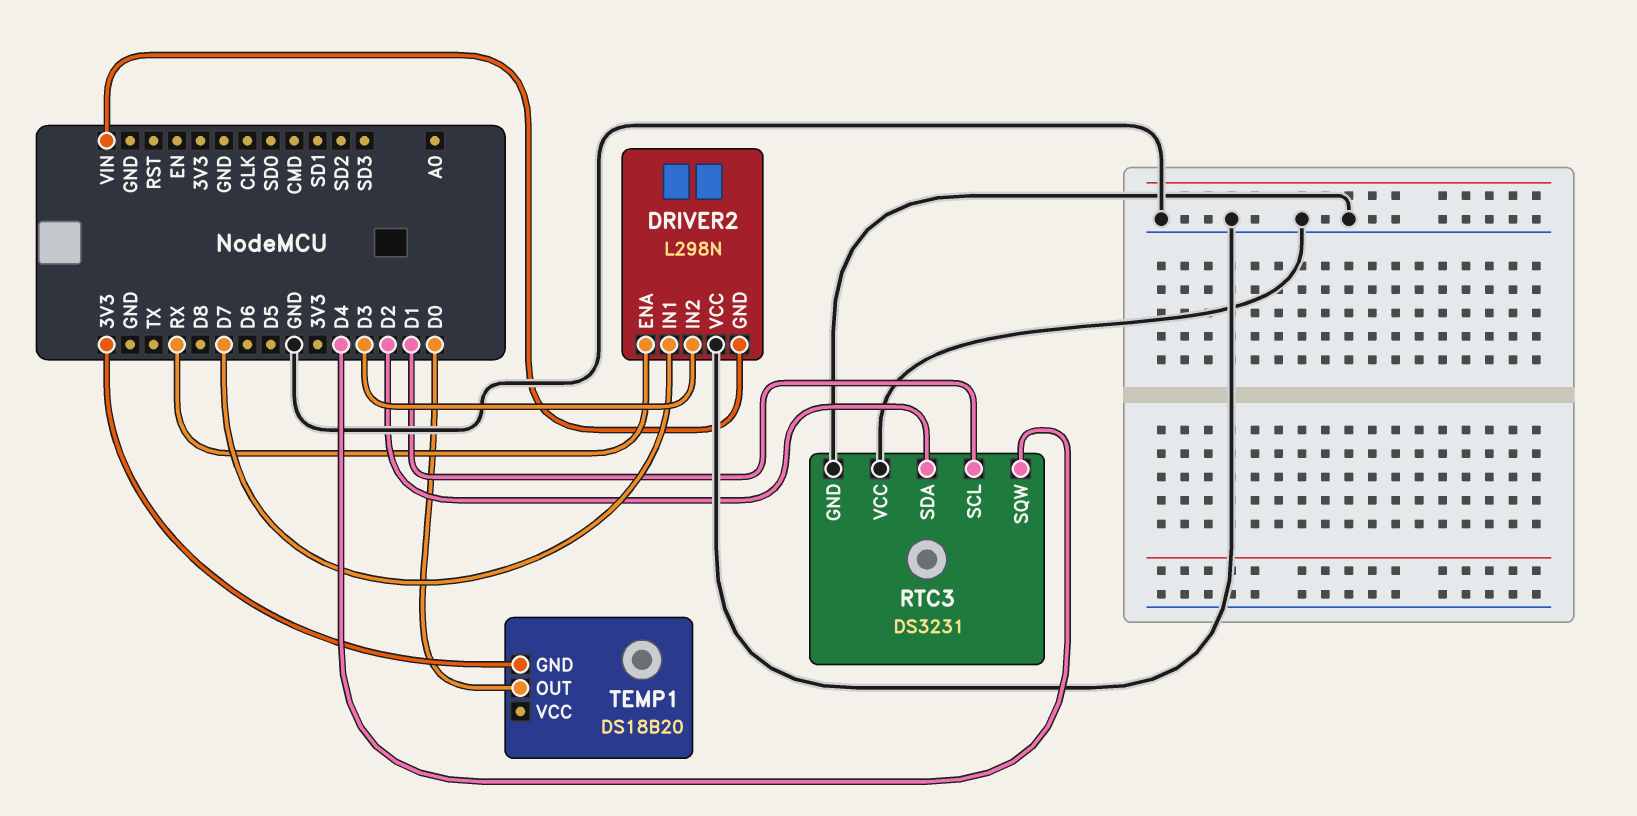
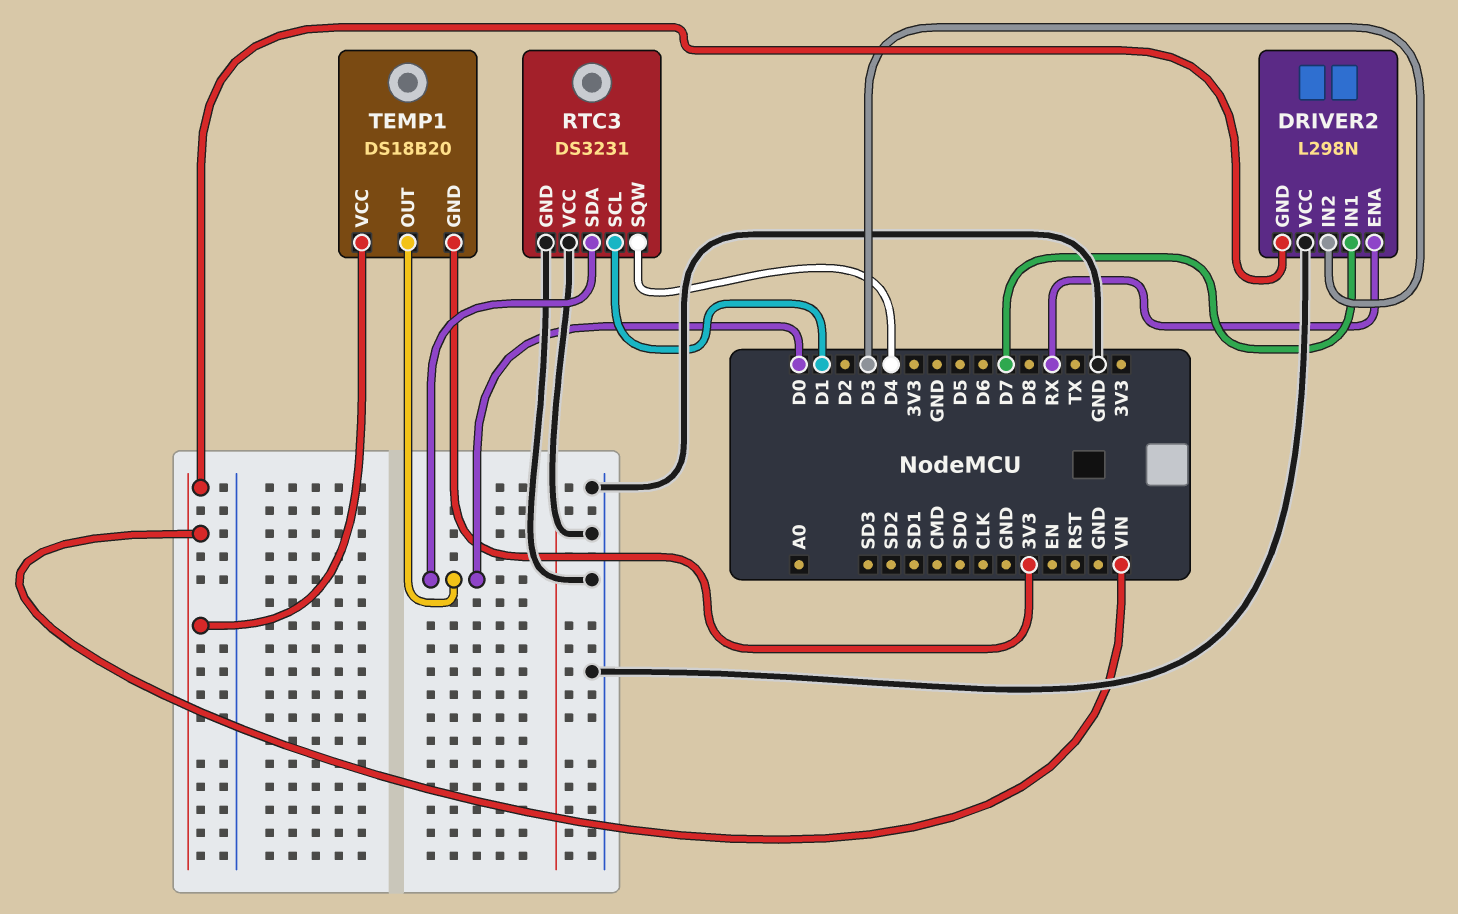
RTC3 pin SDA: D2 -> D0
TEMP1 pin VCC: none -> VIN

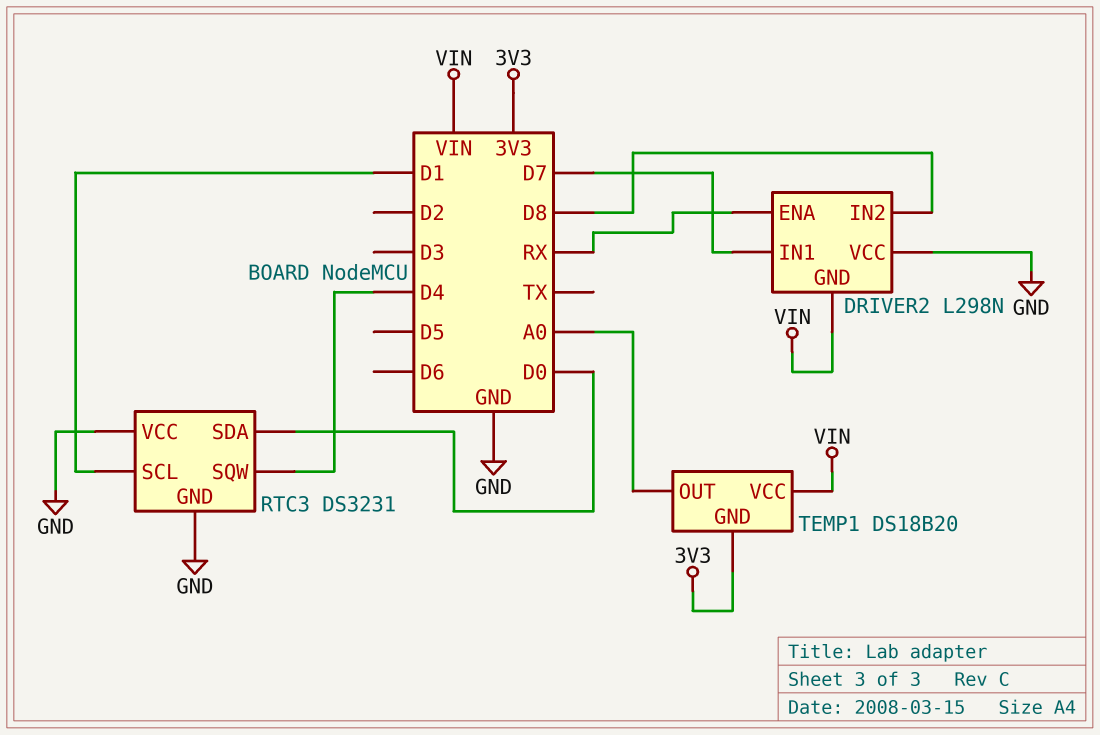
DRIVER2 pin IN2: D3 -> D8
TEMP1 pin OUT: D0 -> A0

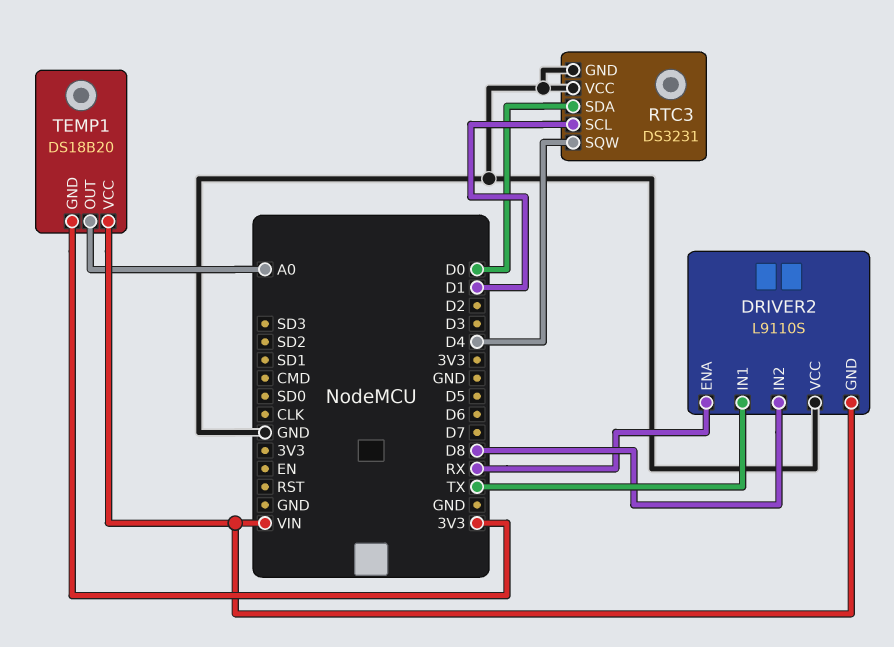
DRIVER2: L298N -> L9110S
DRIVER2 pin IN1: D7 -> TX

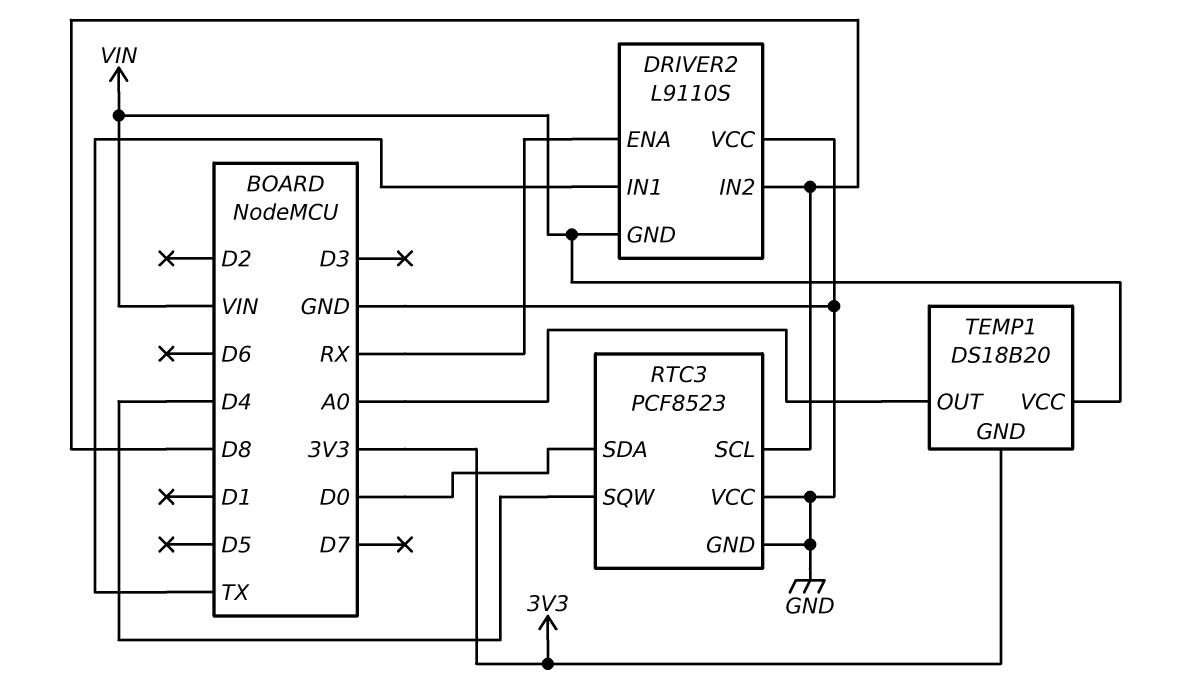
RTC3: DS3231 -> PCF8523
RTC3 pin SCL: D1 -> D8

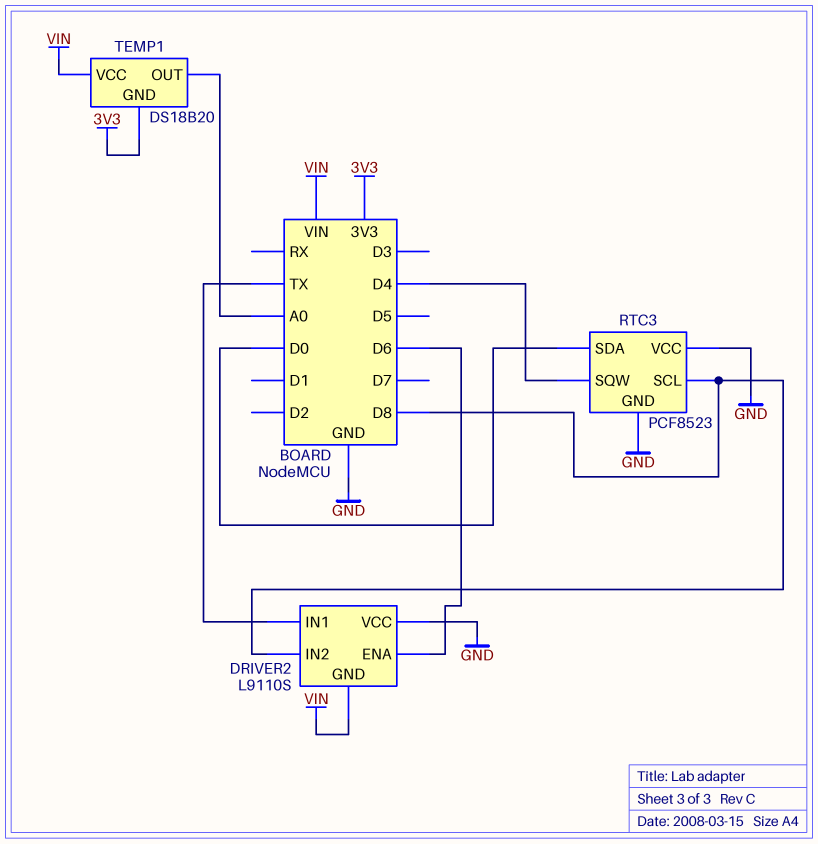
DRIVER2 pin ENA: RX -> D6

